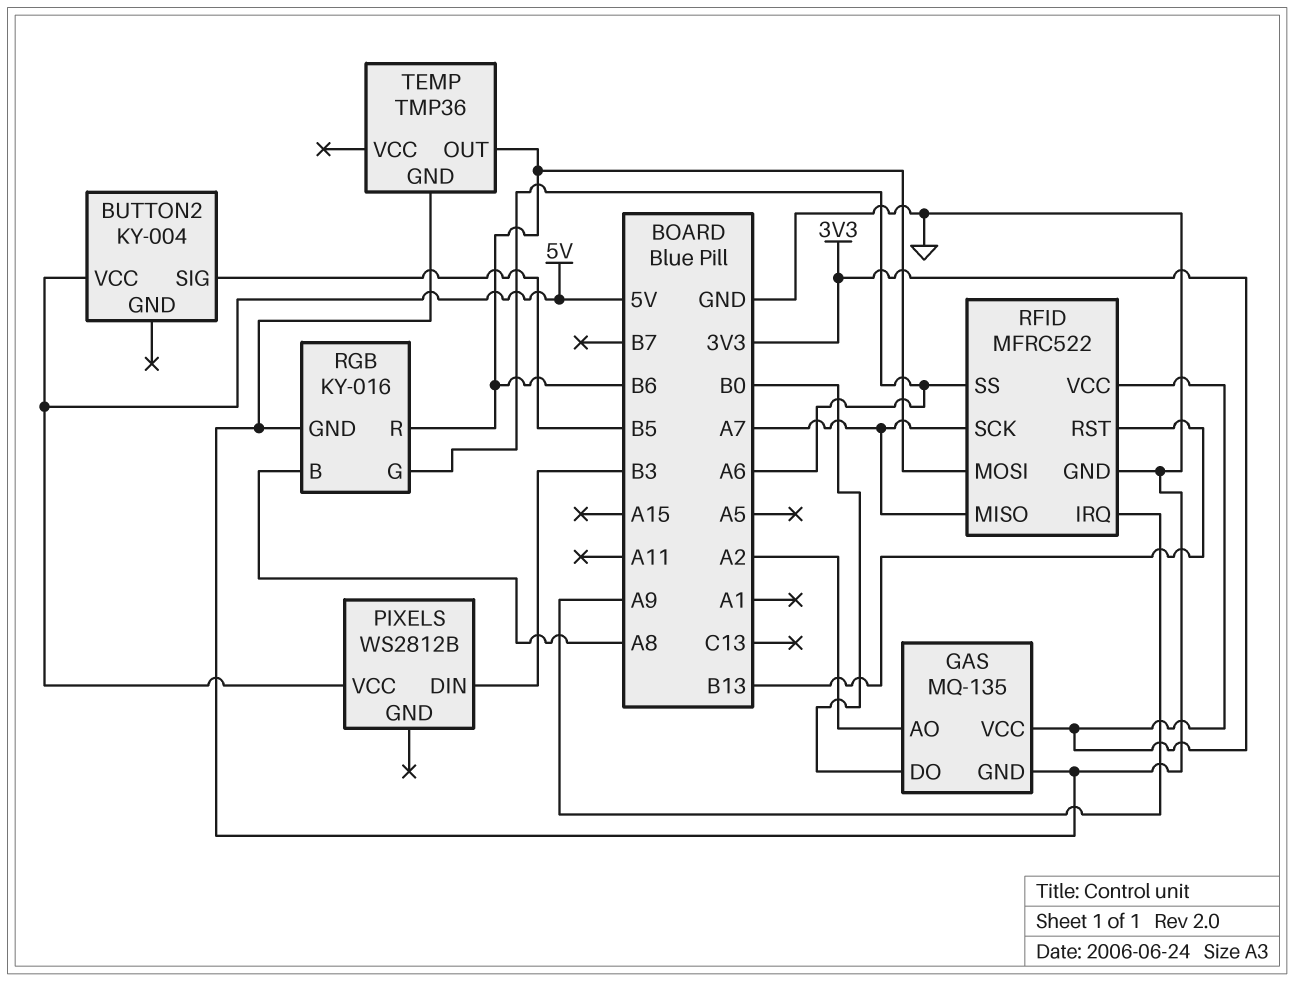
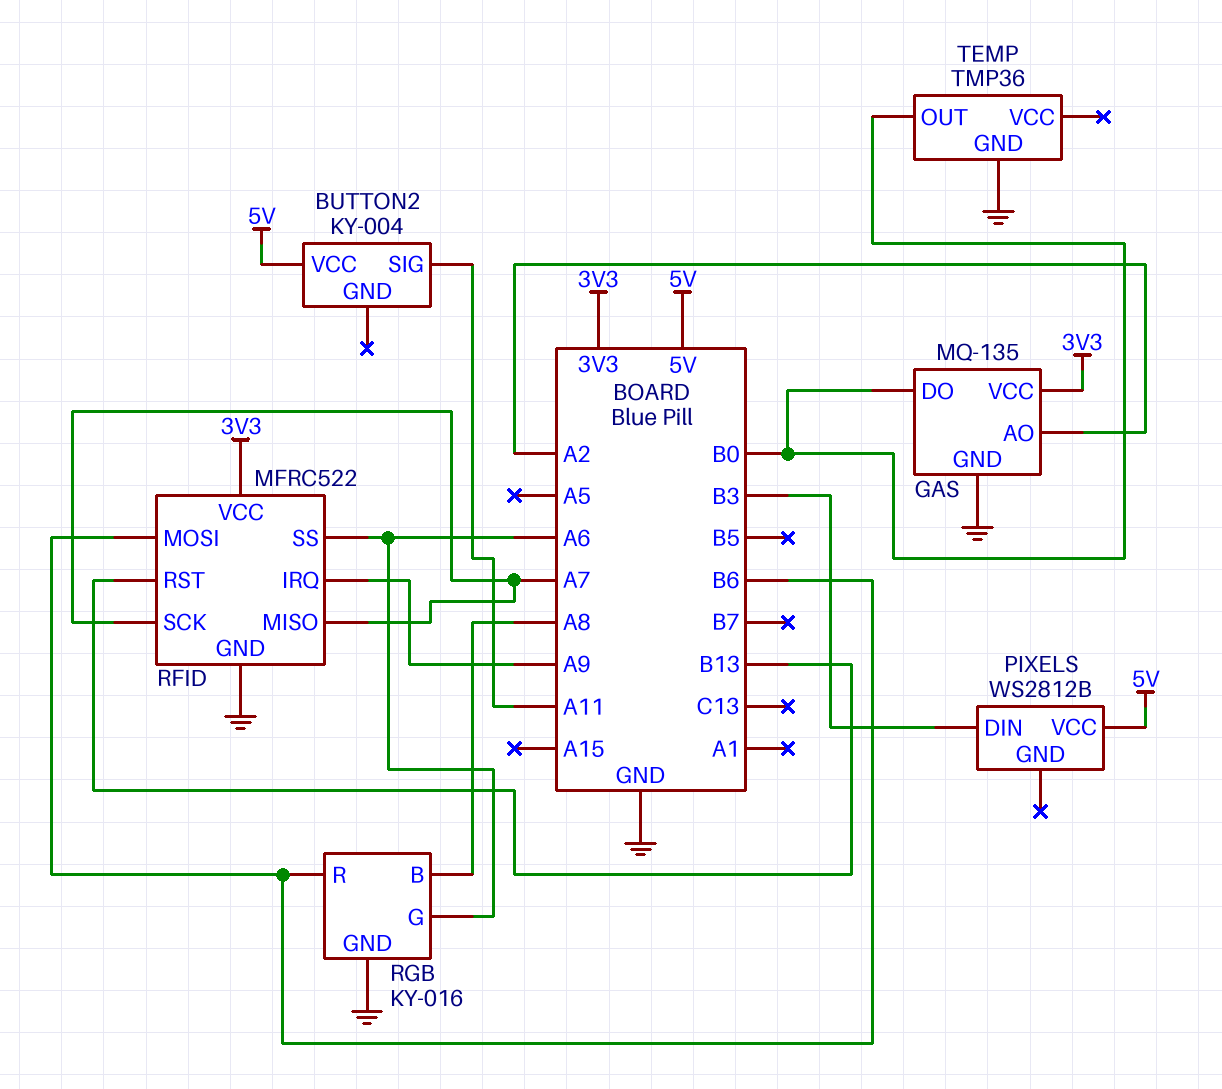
BUTTON2 pin SIG: B5 -> A11
TEMP pin OUT: B6 -> B0

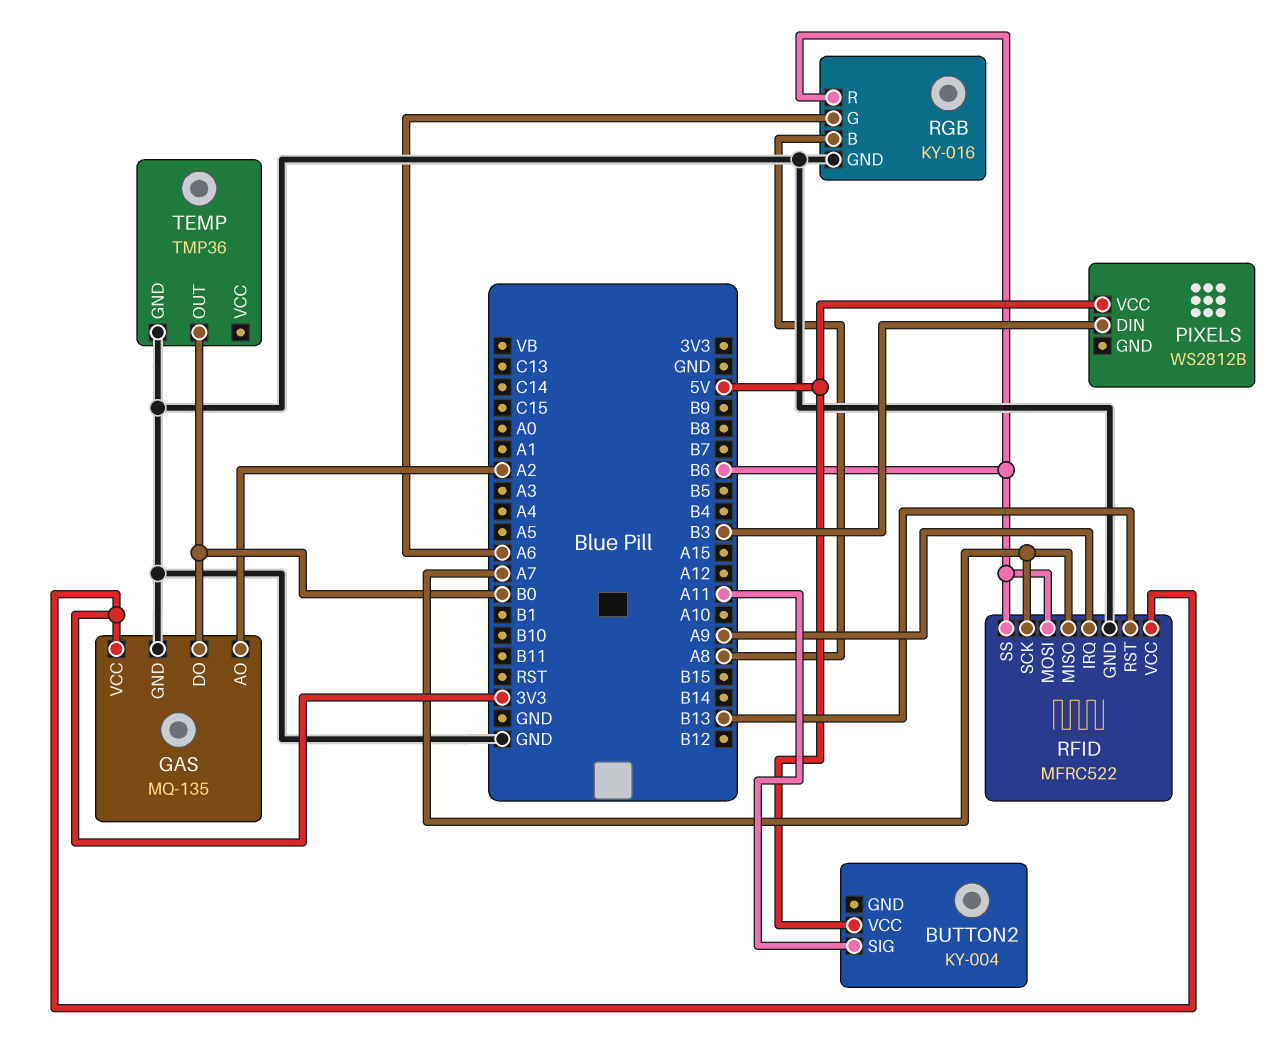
RFID pin SS: A6 -> B6

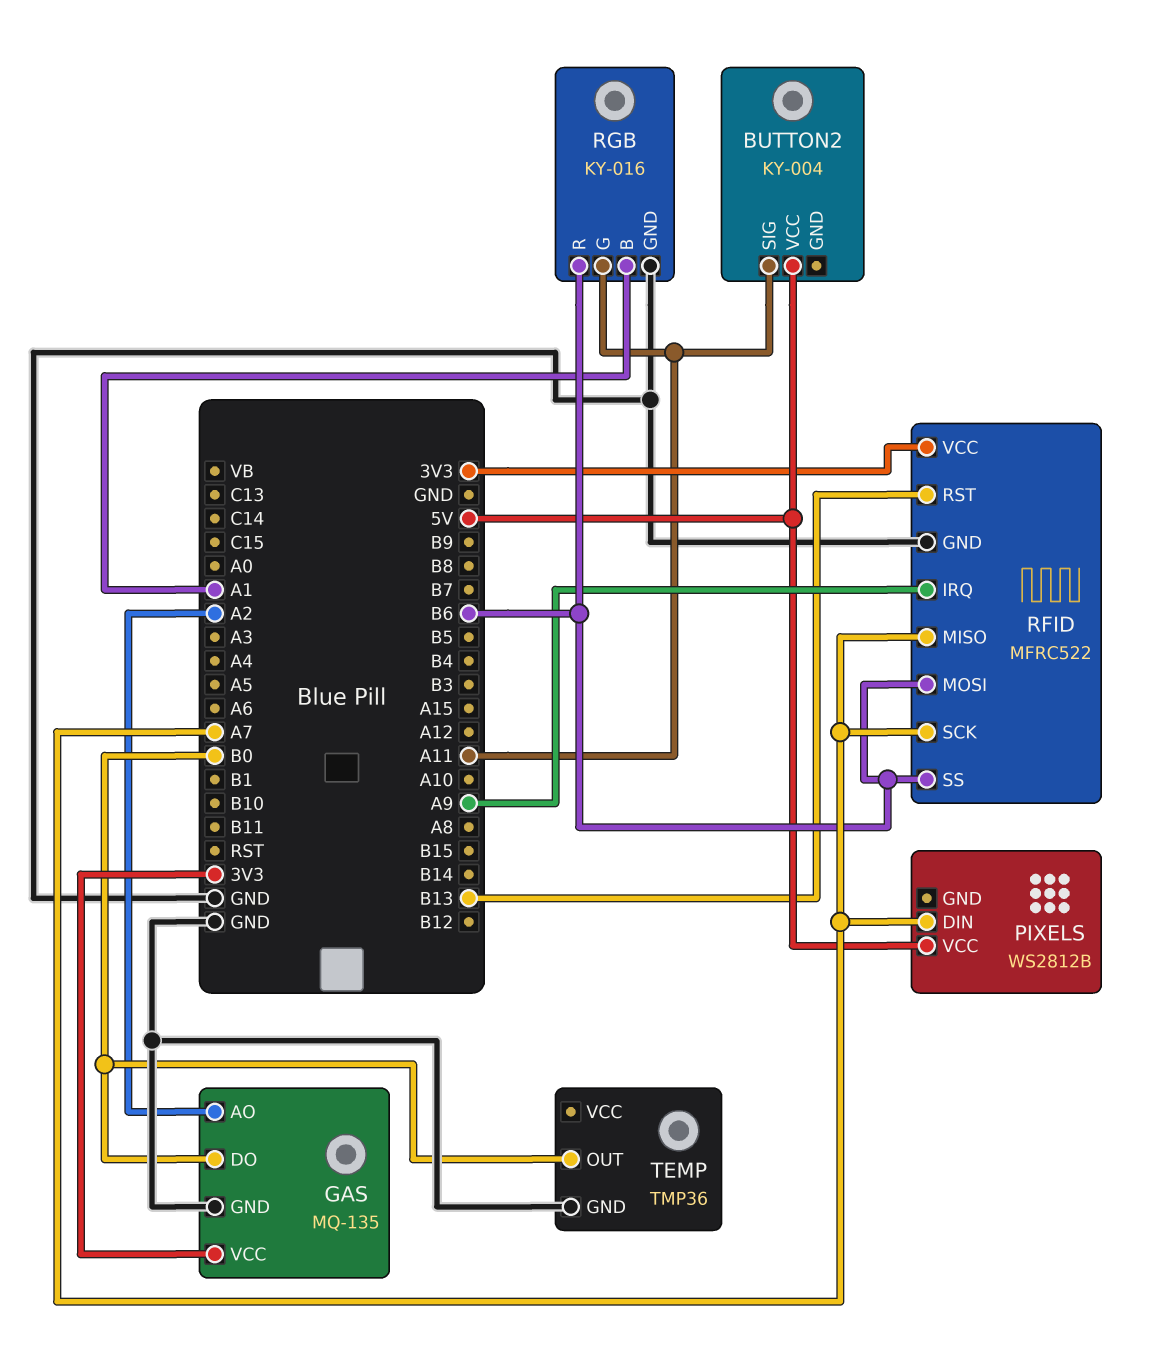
PIXELS pin DIN: B3 -> A7
RGB pin B: A8 -> A1
RGB pin G: A6 -> A11

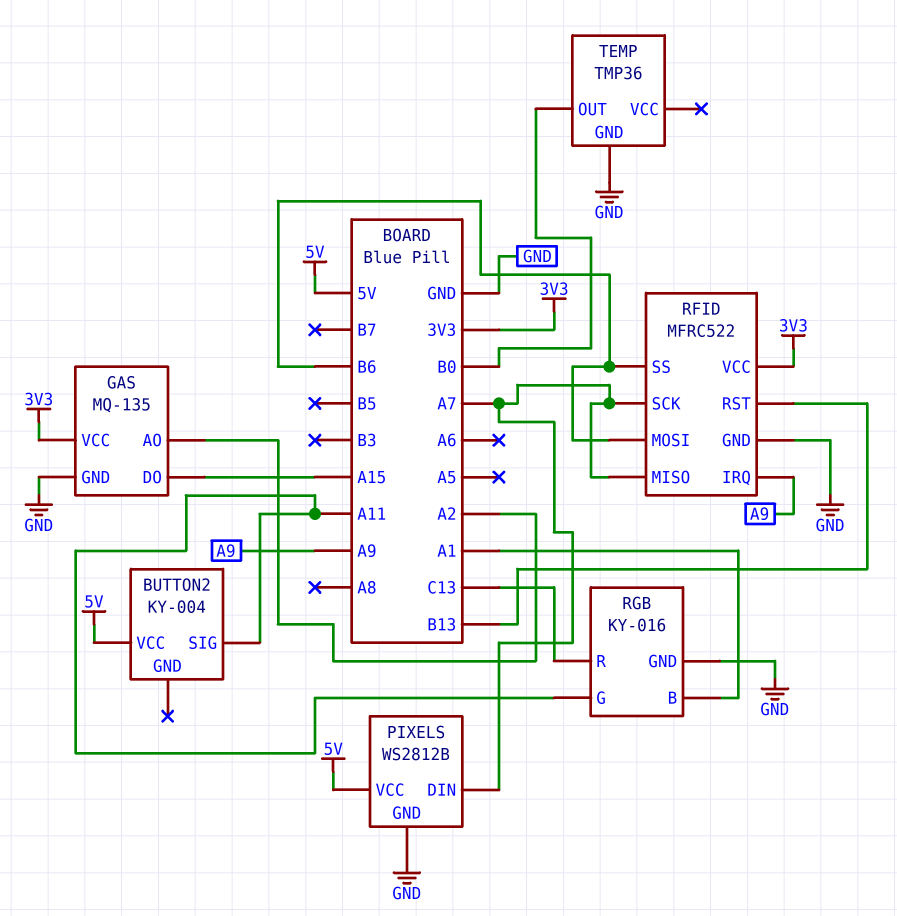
GAS pin DO: B0 -> A15
PIXELS pin GND: none -> GND
RGB pin R: B6 -> C13

